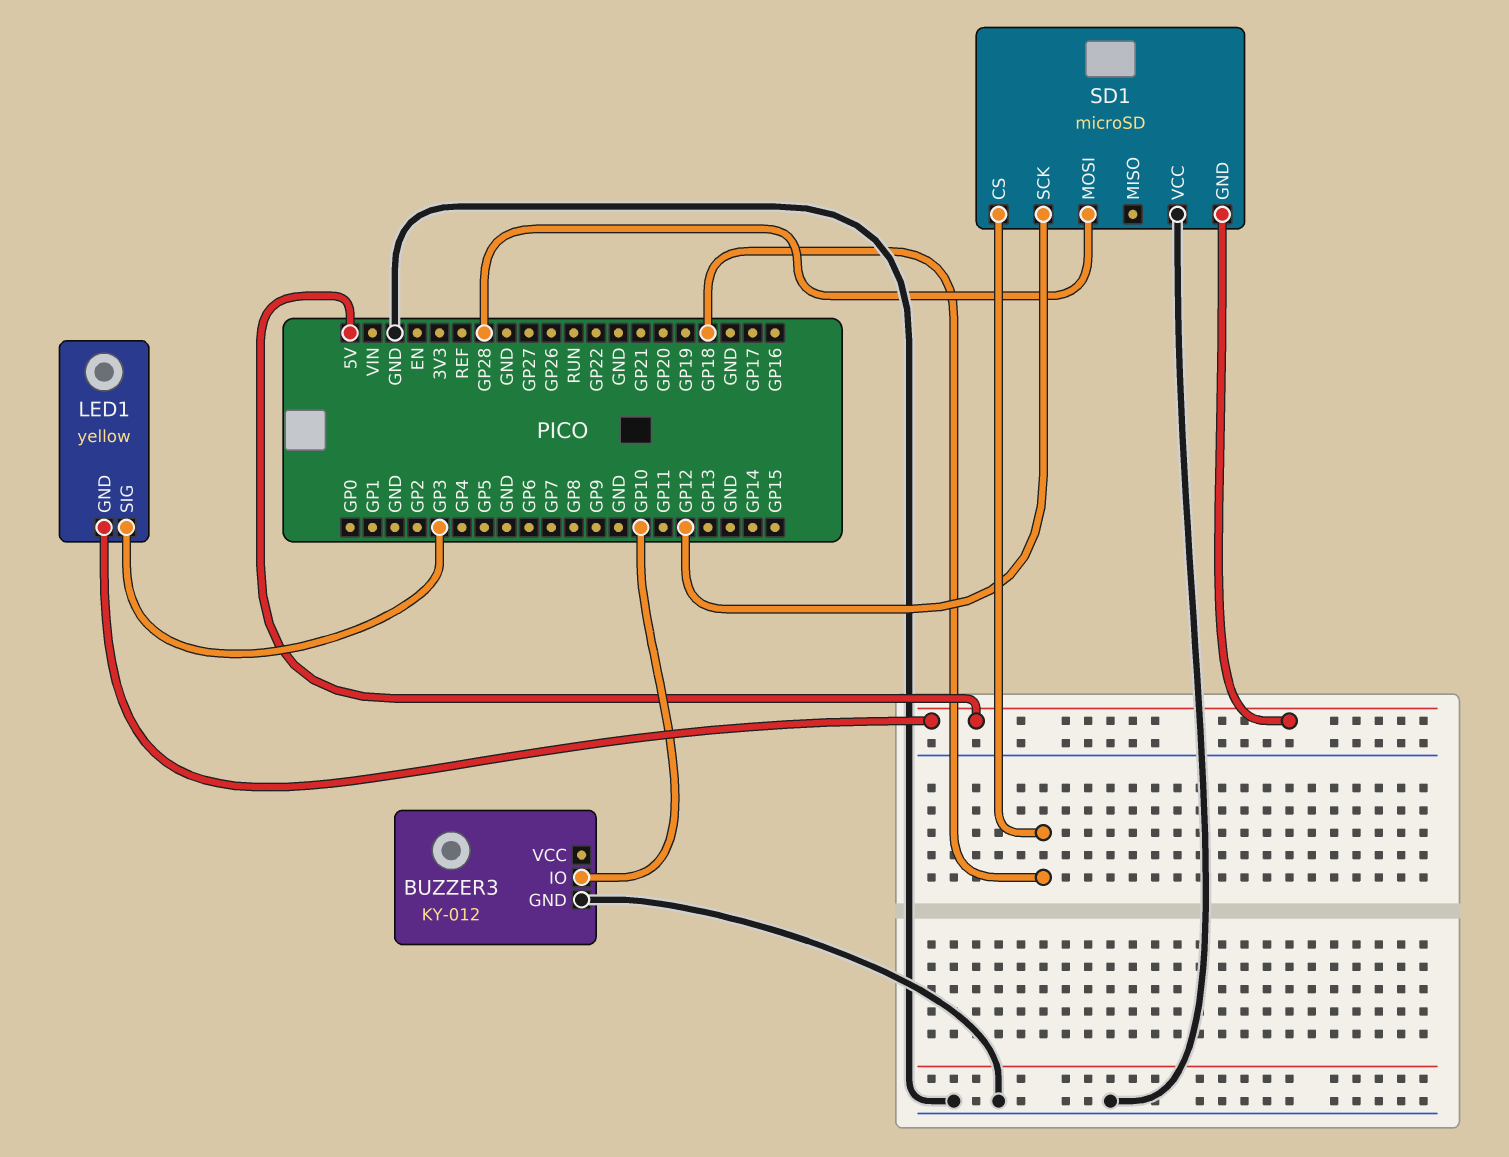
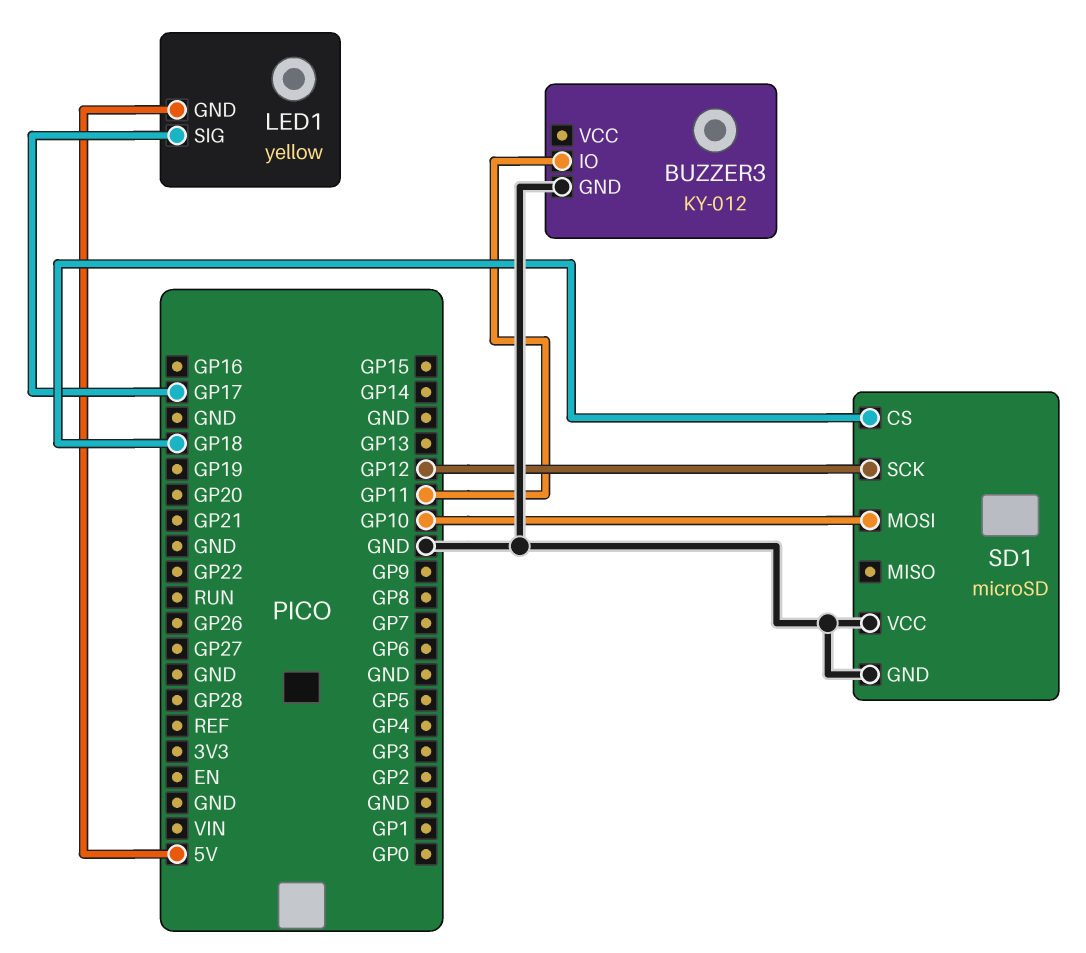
BUZZER3 pin IO: GP10 -> GP11
LED1 pin SIG: GP3 -> GP17
SD1 pin GND: 5V -> GND
SD1 pin MOSI: GP28 -> GP10

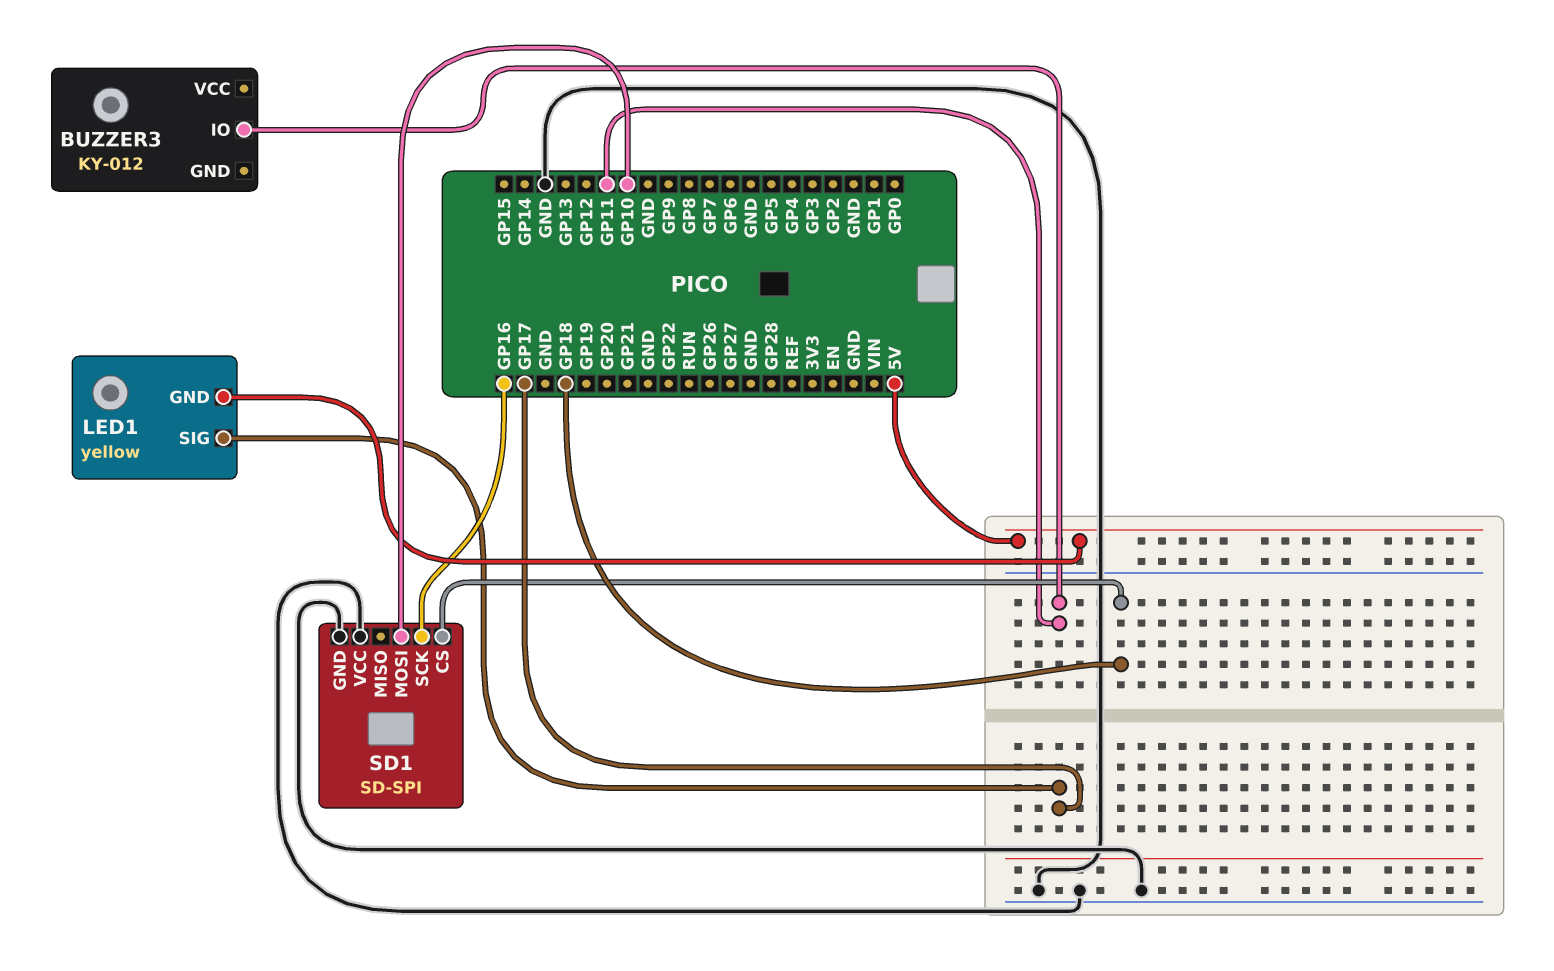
BUZZER3 pin GND: GND -> none
SD1: microSD -> SD-SPI
SD1 pin SCK: GP12 -> GP16

